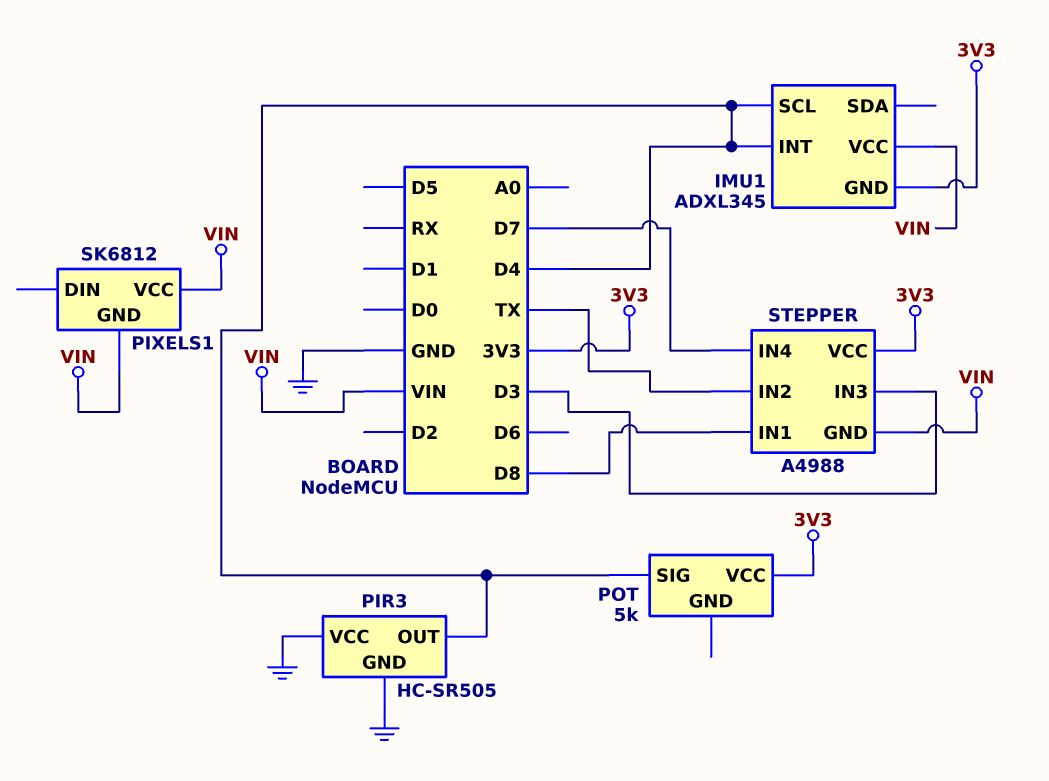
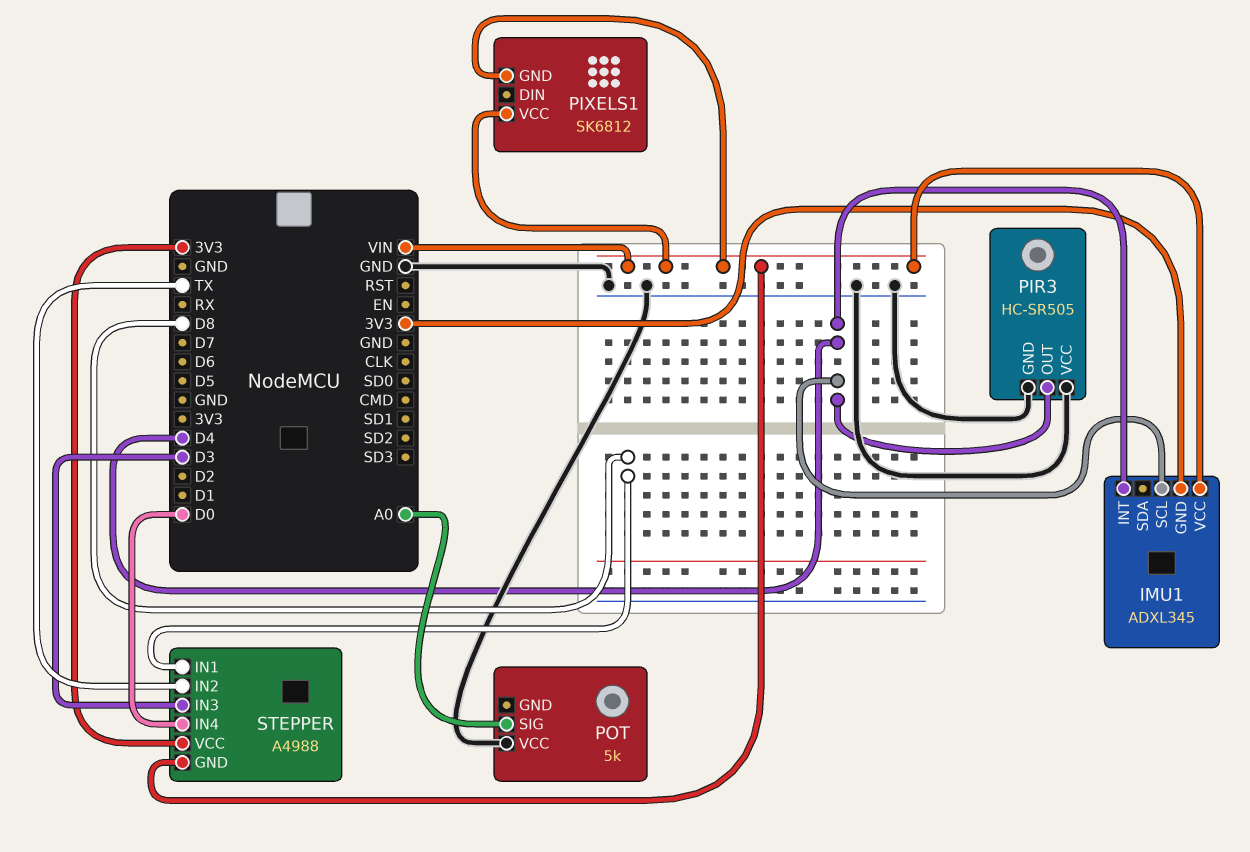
POT pin SIG: D4 -> A0
POT pin VCC: 3V3 -> GND
STEPPER pin IN4: D7 -> D0

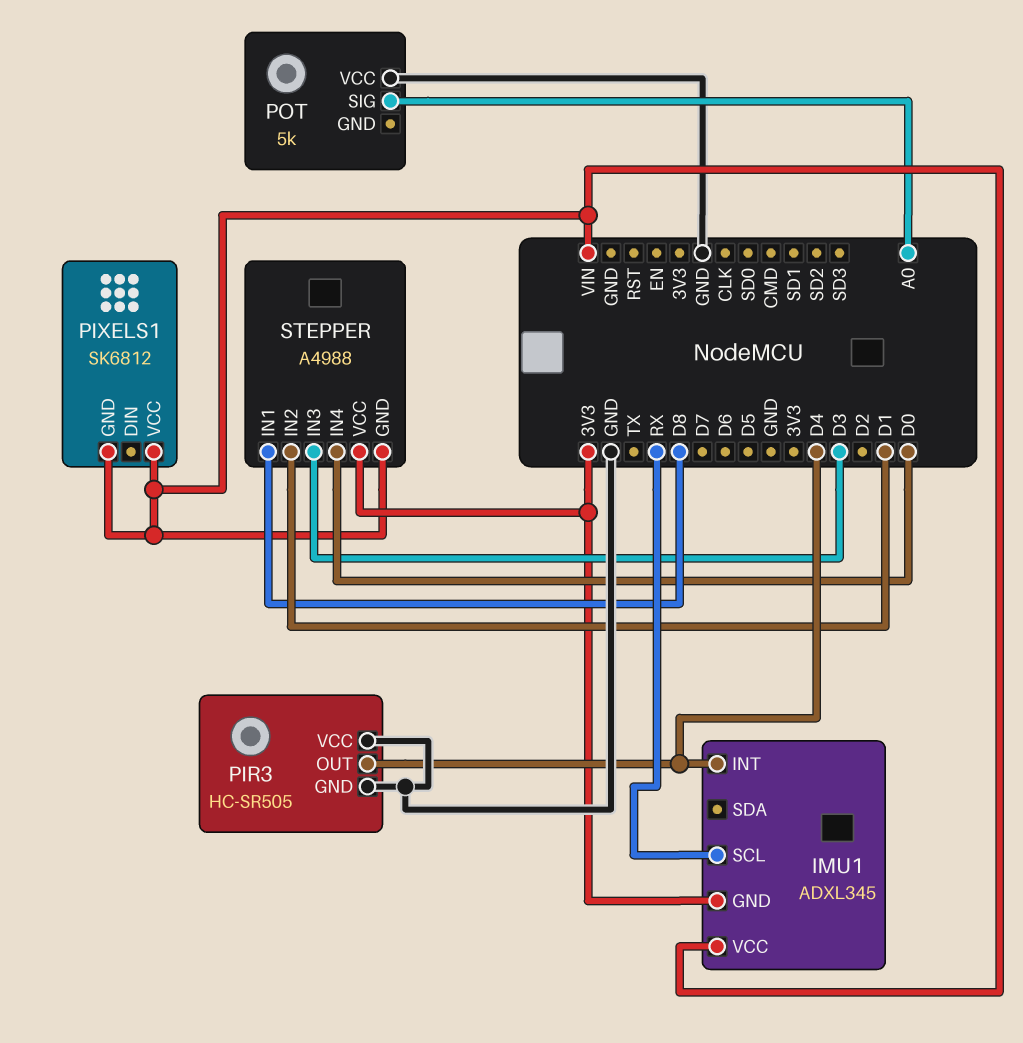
IMU1 pin SCL: D4 -> RX
STEPPER pin IN2: TX -> D1

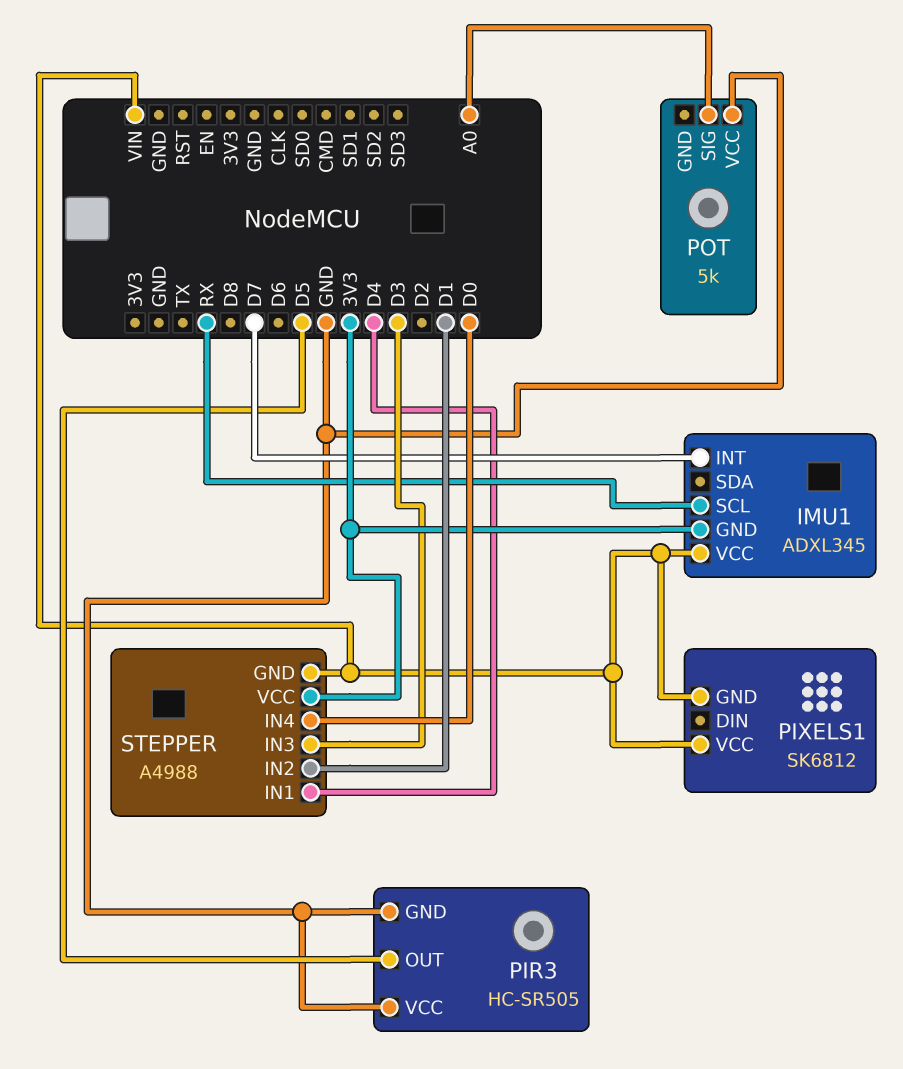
IMU1 pin INT: D4 -> D7
PIR3 pin OUT: D4 -> D5
STEPPER pin IN1: D8 -> D4

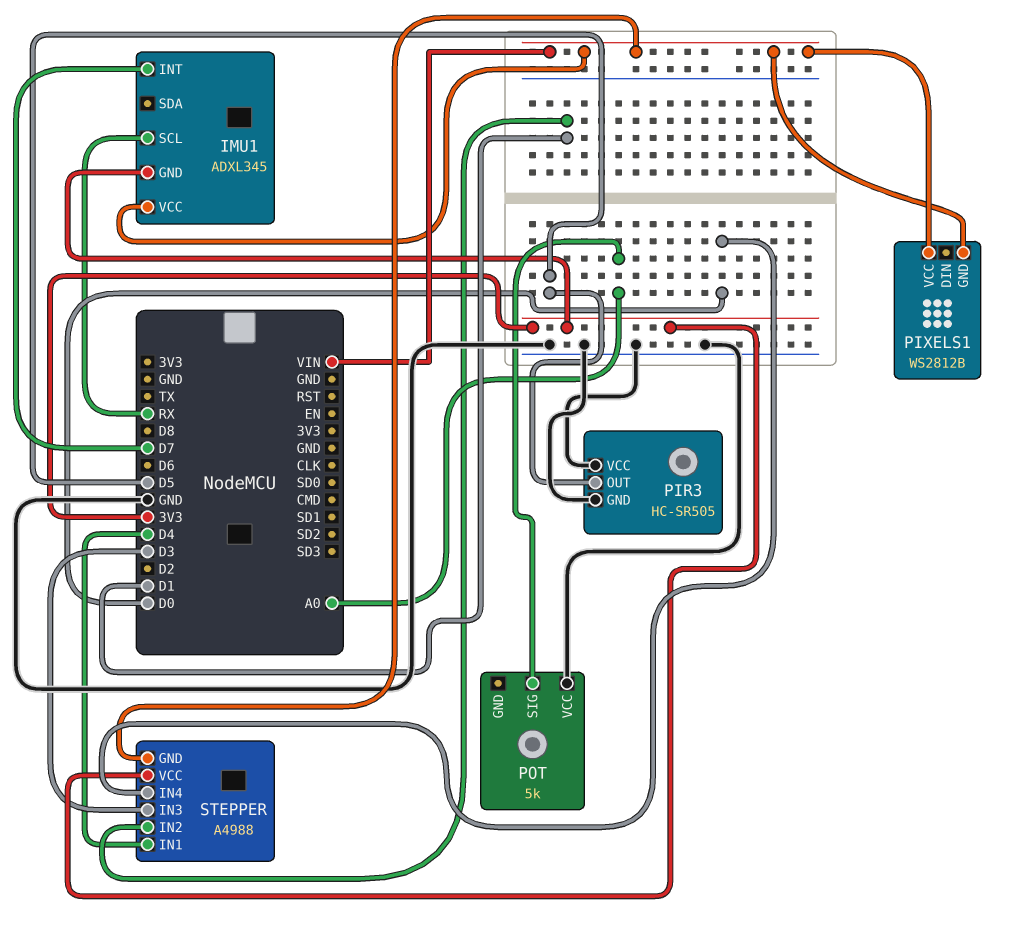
PIXELS1: SK6812 -> WS2812B

